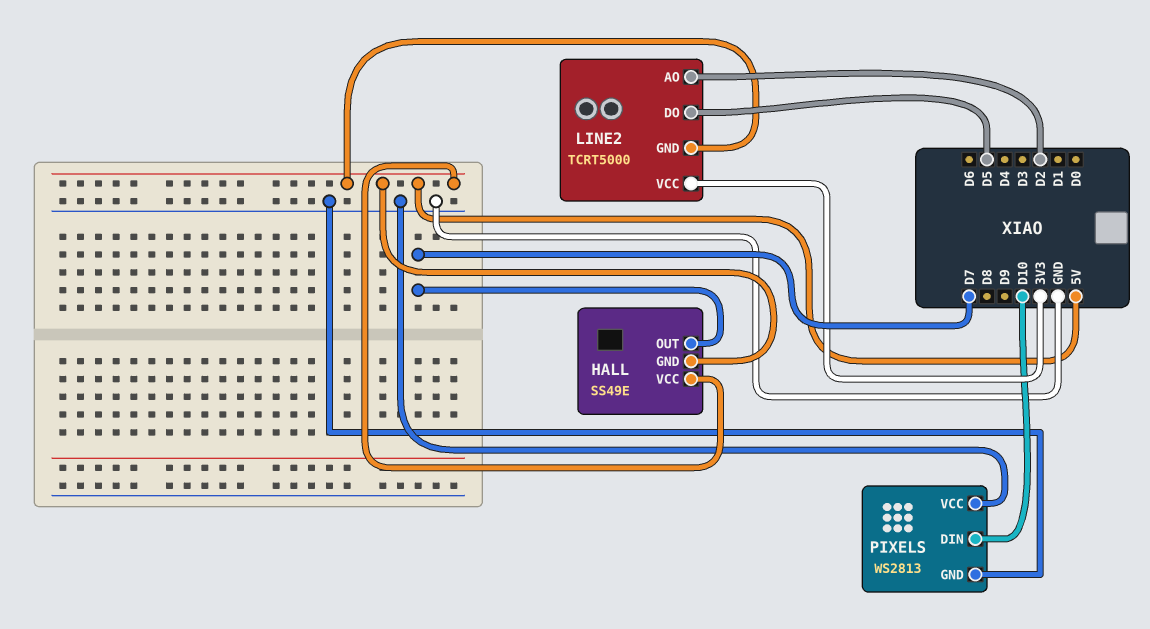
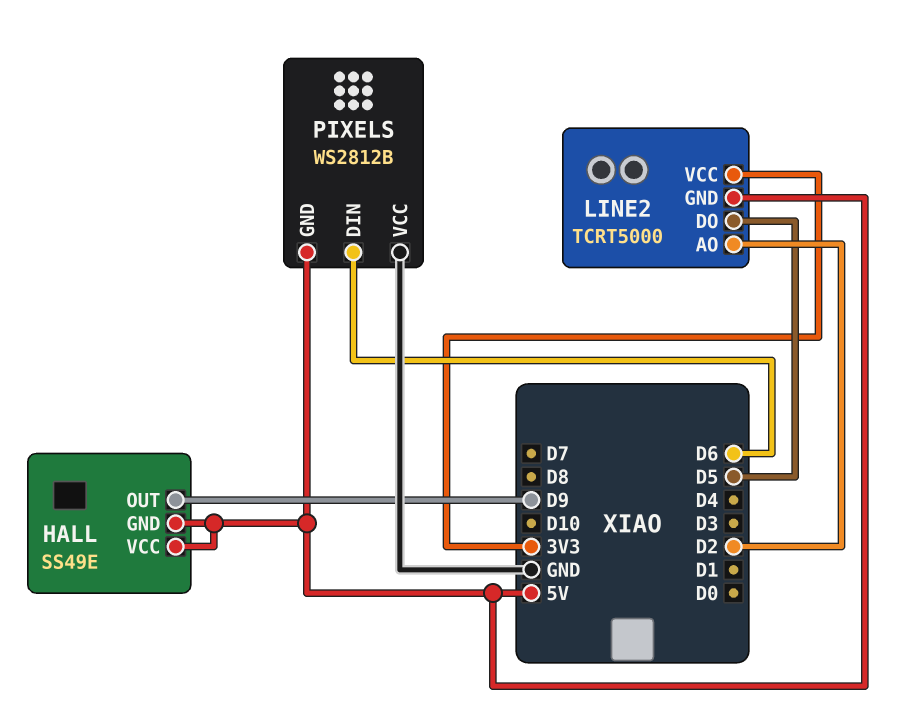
HALL pin OUT: D7 -> D9
PIXELS: WS2813 -> WS2812B
PIXELS pin DIN: D10 -> D6
PIXELS pin GND: GND -> 5V

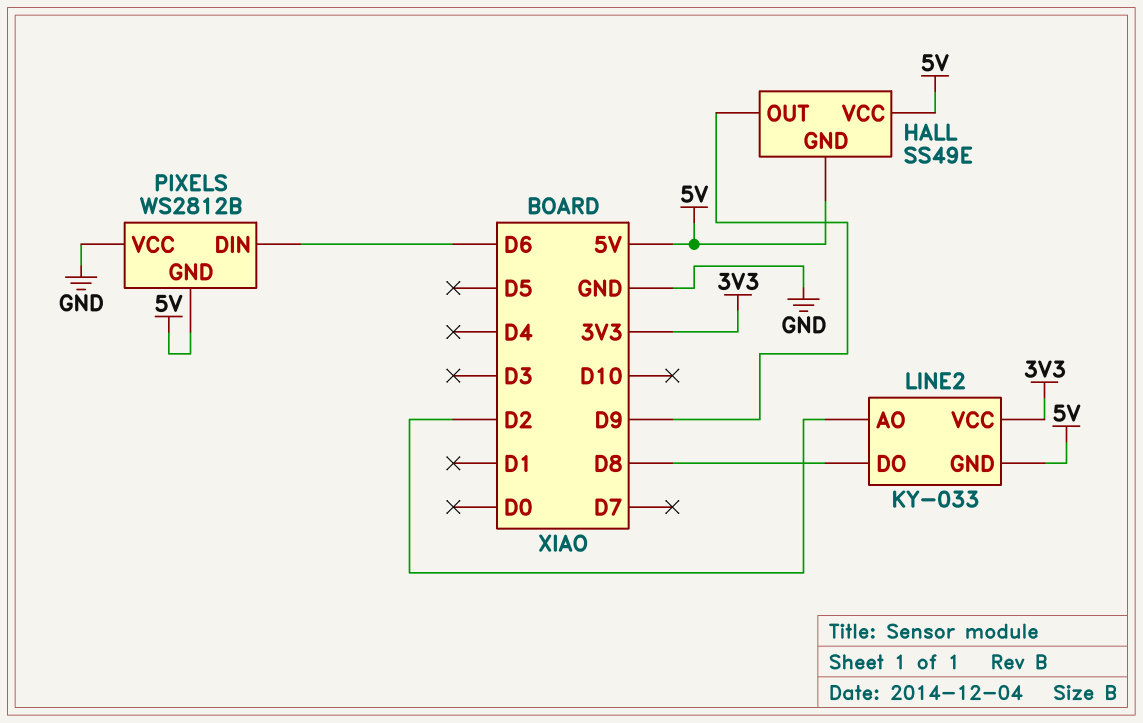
LINE2: TCRT5000 -> KY-033
LINE2 pin DO: D5 -> D8

